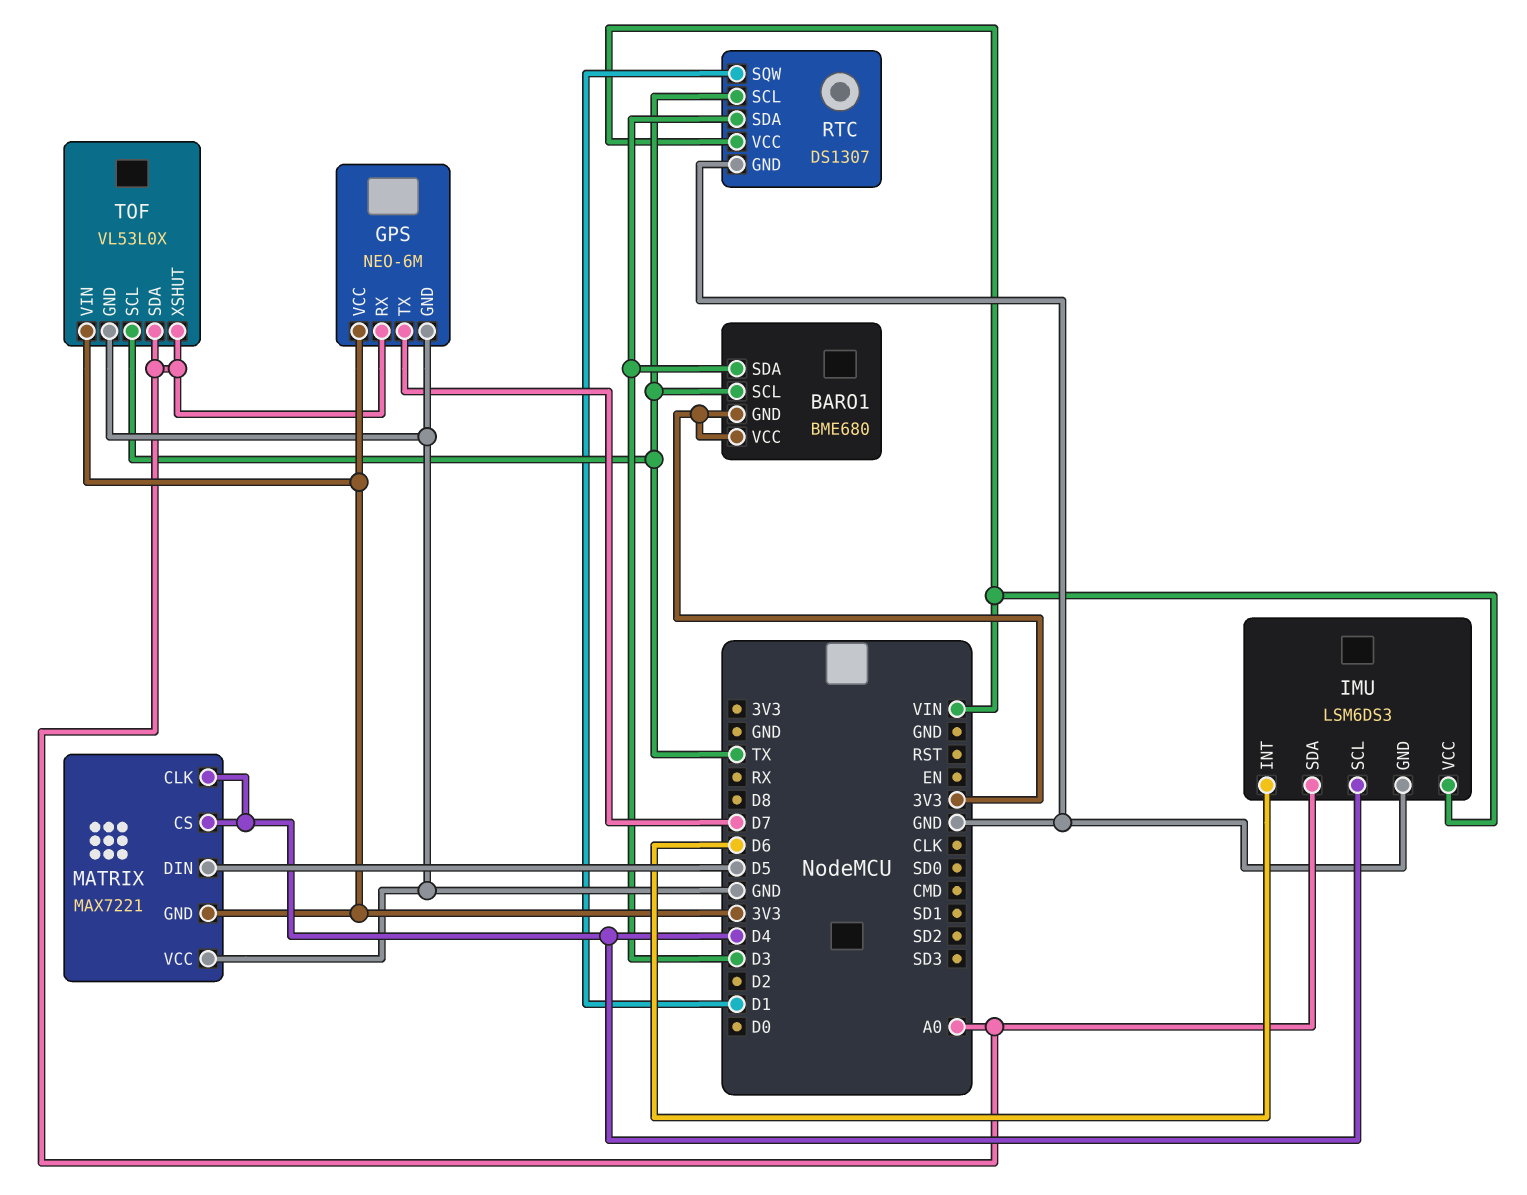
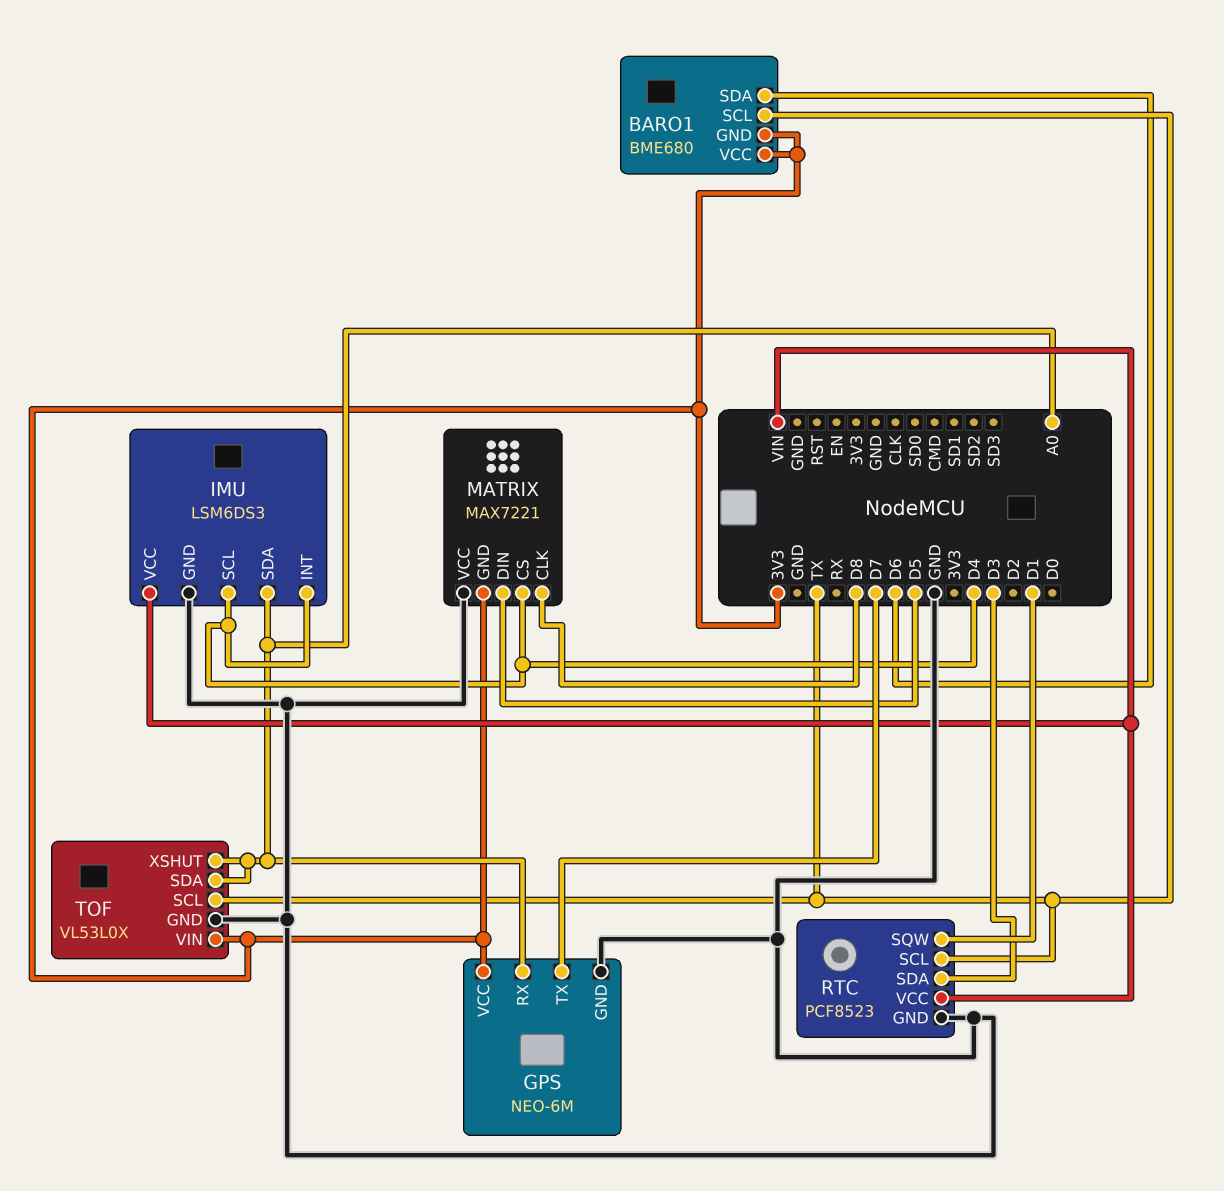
BARO1 pin SDA: D3 -> D6
IMU pin INT: D6 -> D4
MATRIX pin CLK: D4 -> D8
RTC: DS1307 -> PCF8523

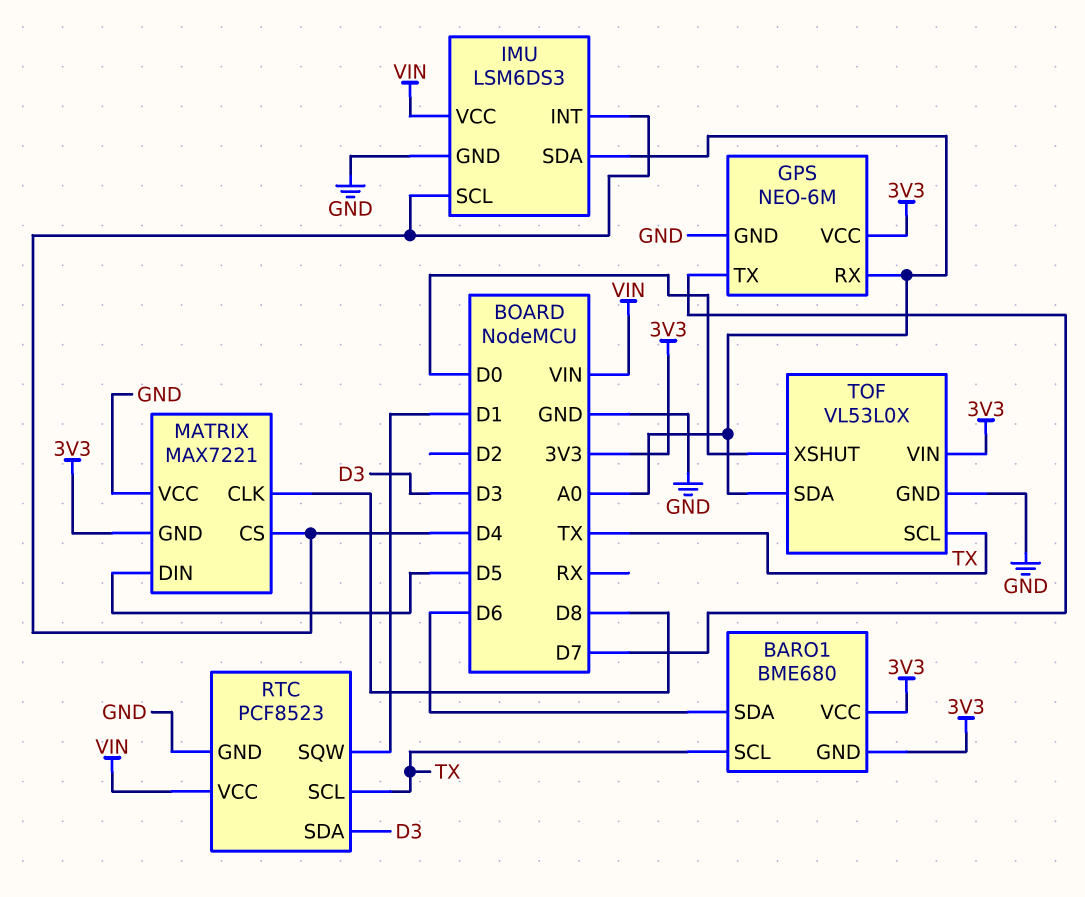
TOF pin XSHUT: A0 -> D0

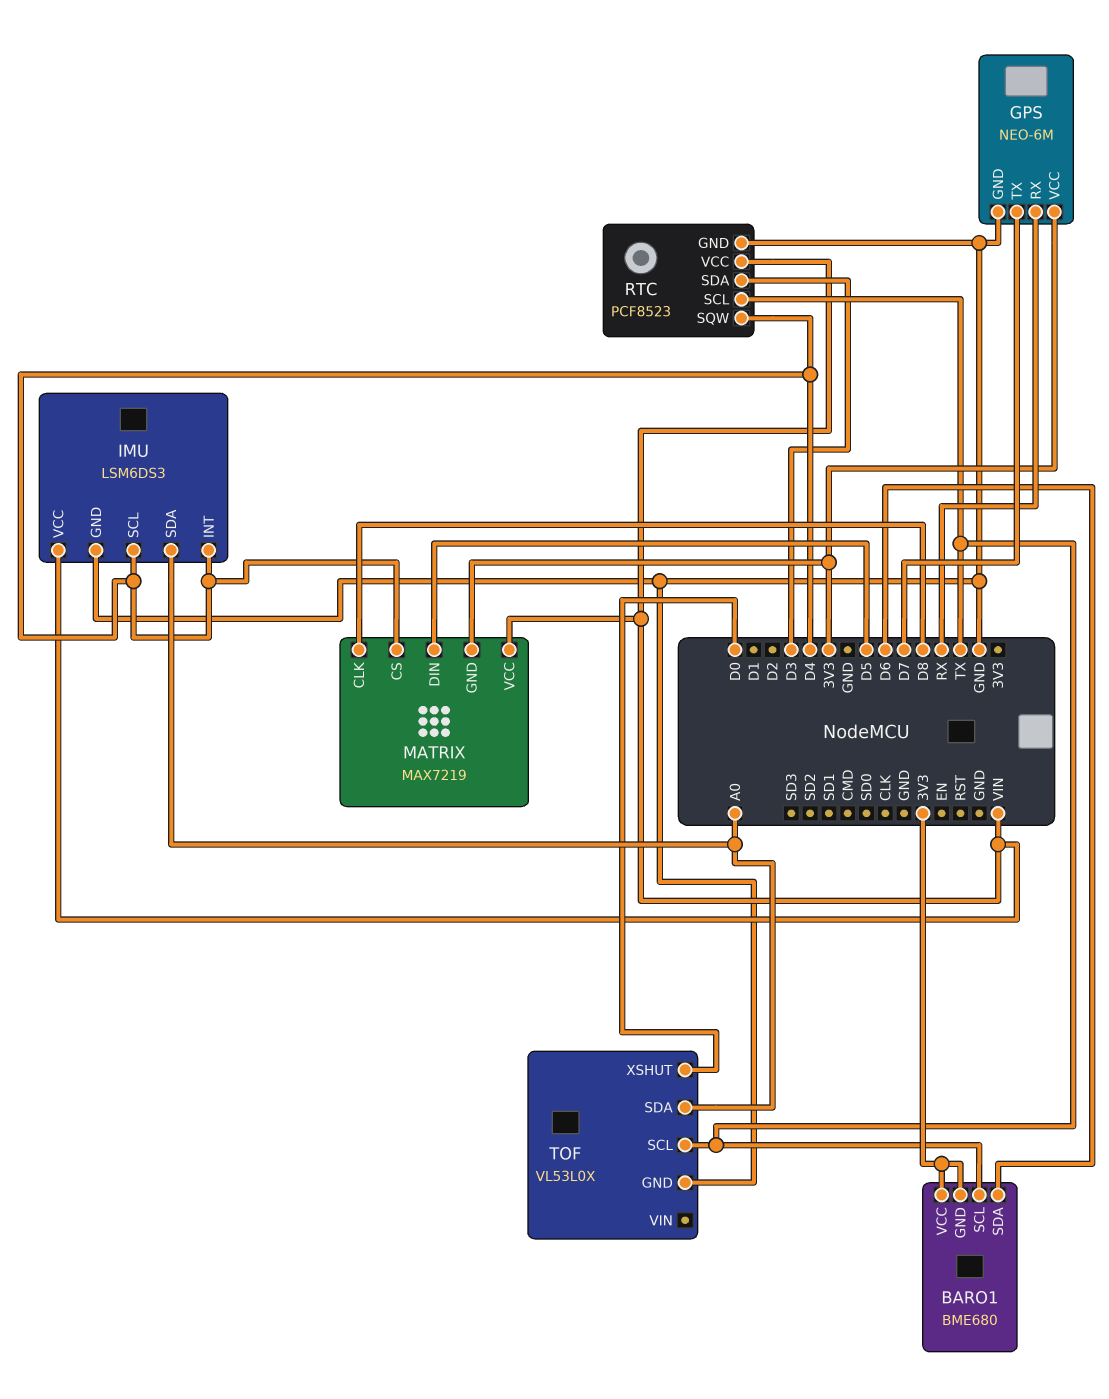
GPS pin RX: A0 -> RX
MATRIX: MAX7221 -> MAX7219
MATRIX pin VCC: GND -> VIN
RTC pin SQW: D1 -> D4
TOF pin VIN: 3V3 -> none

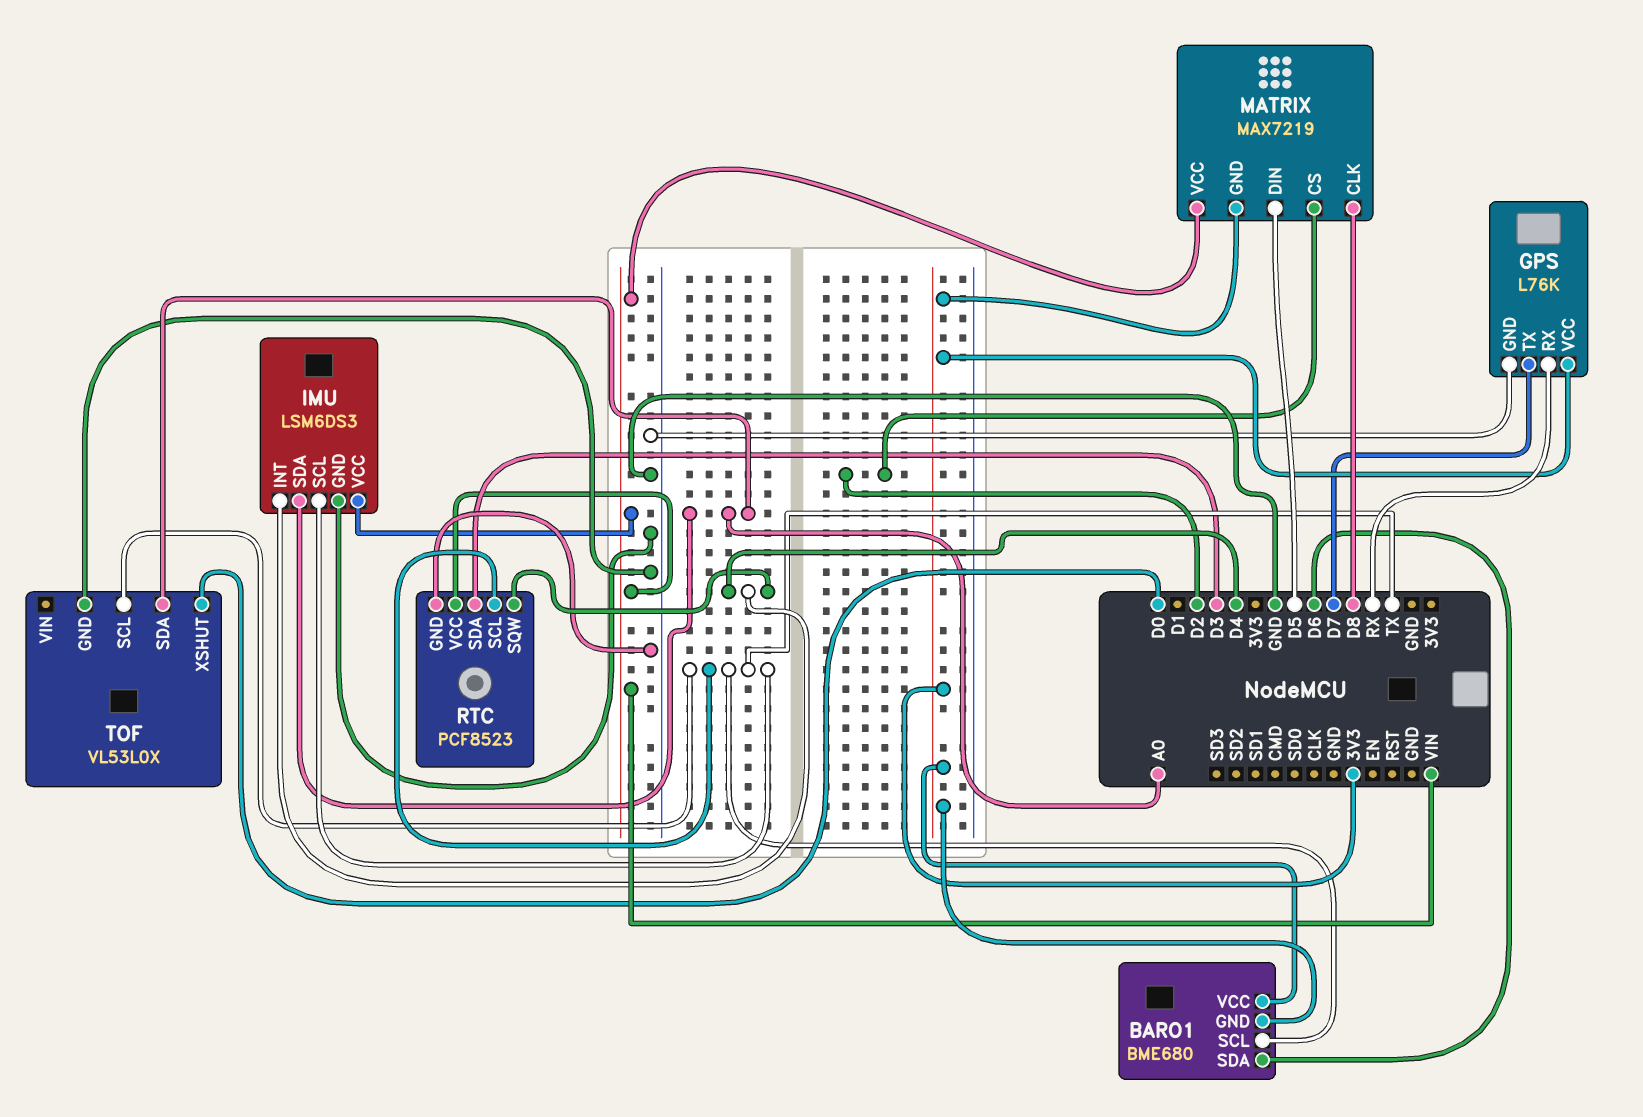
GPS: NEO-6M -> L76K
IMU pin SCL: D4 -> TX
MATRIX pin CS: D4 -> D2

